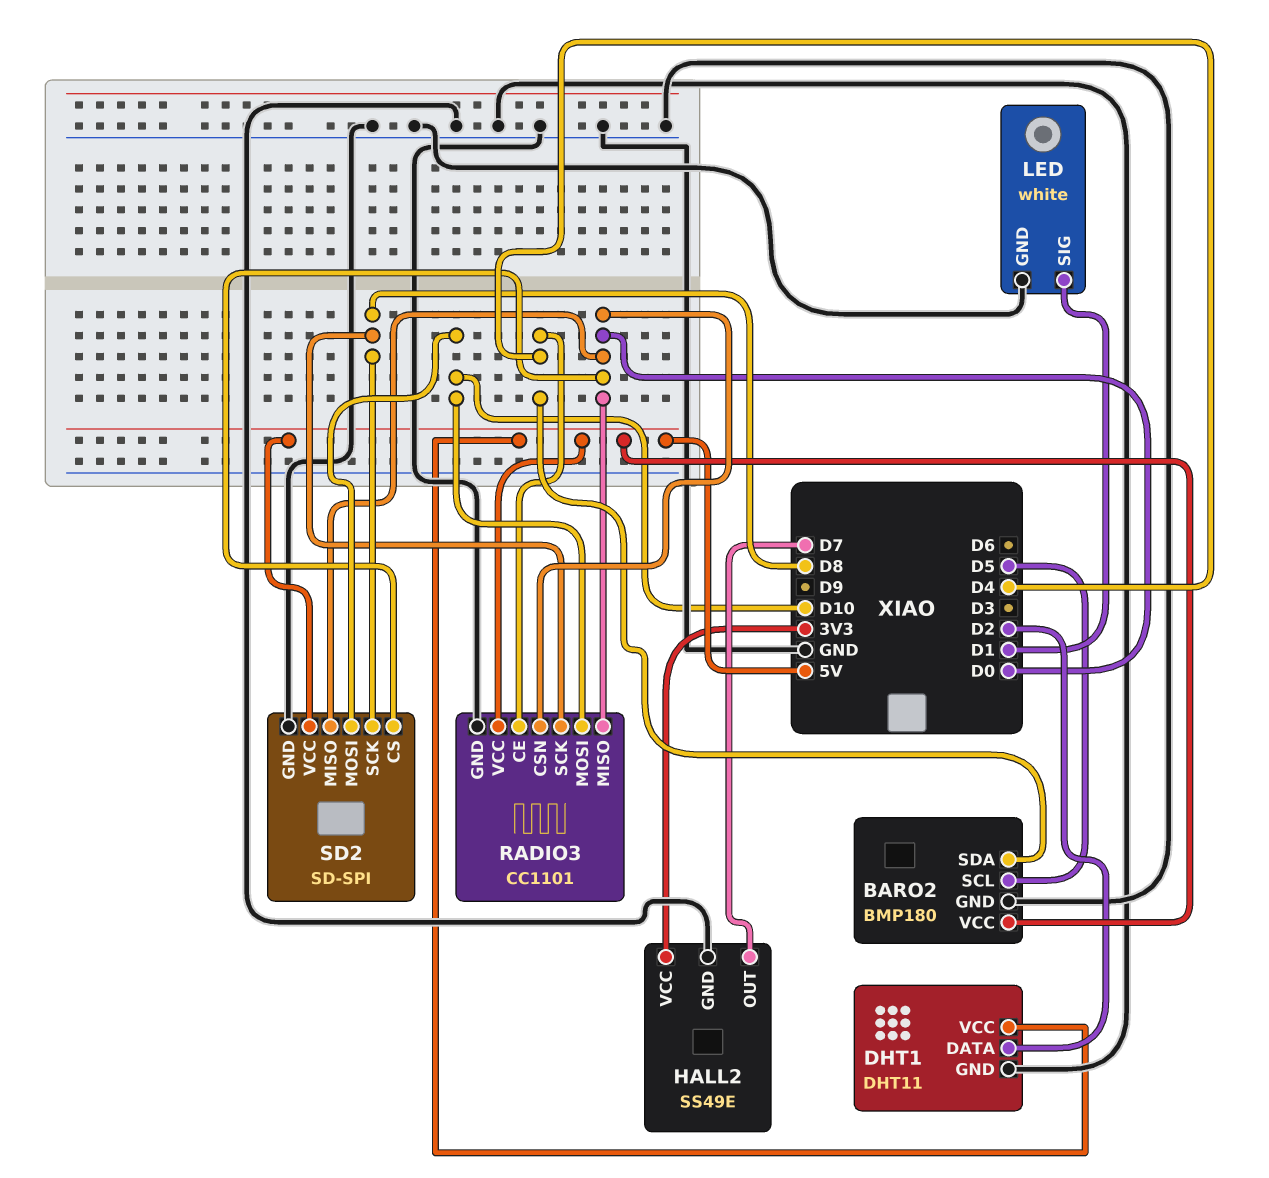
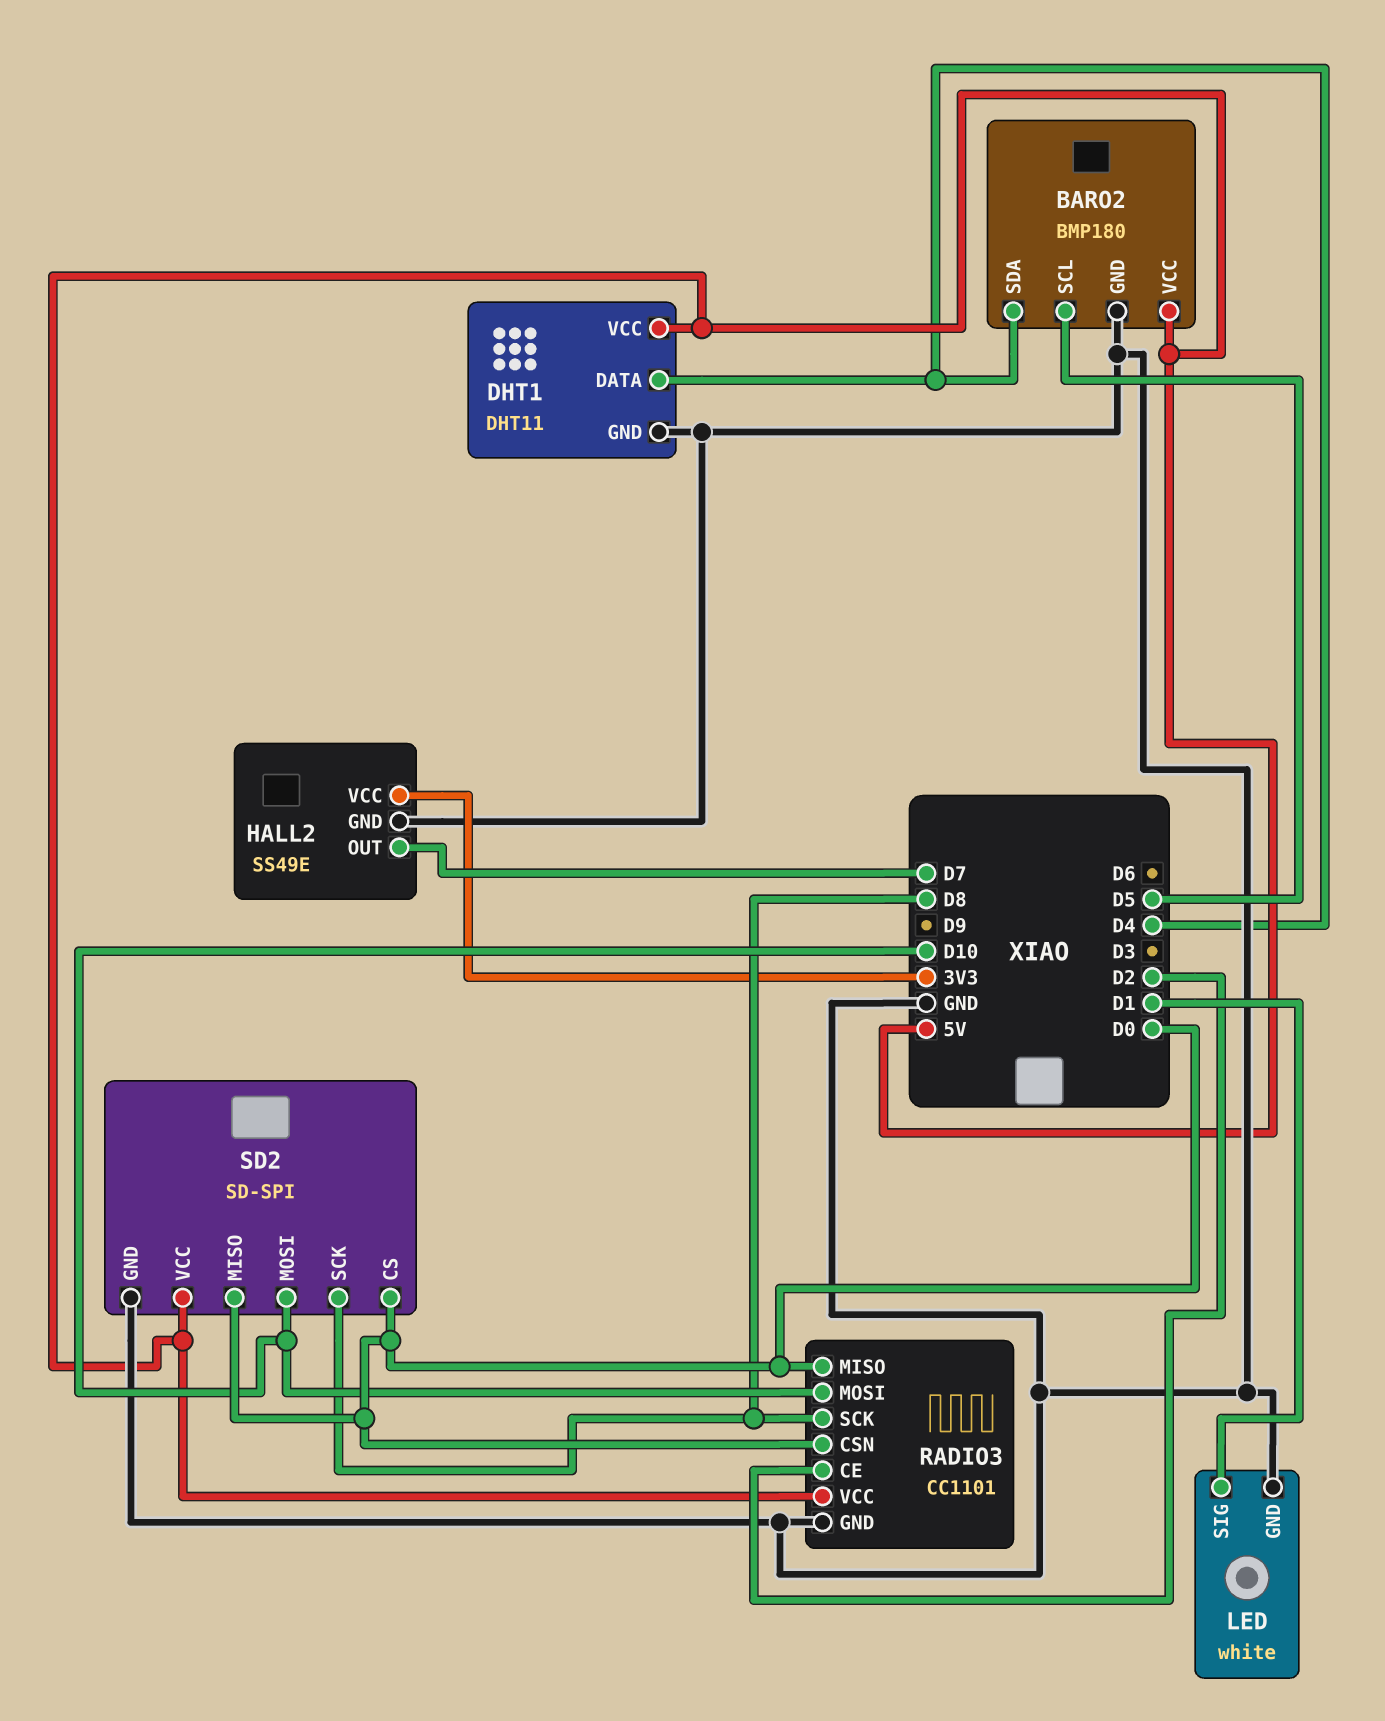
DHT1 pin DATA: D2 -> D4
RADIO3 pin CE: D4 -> D2

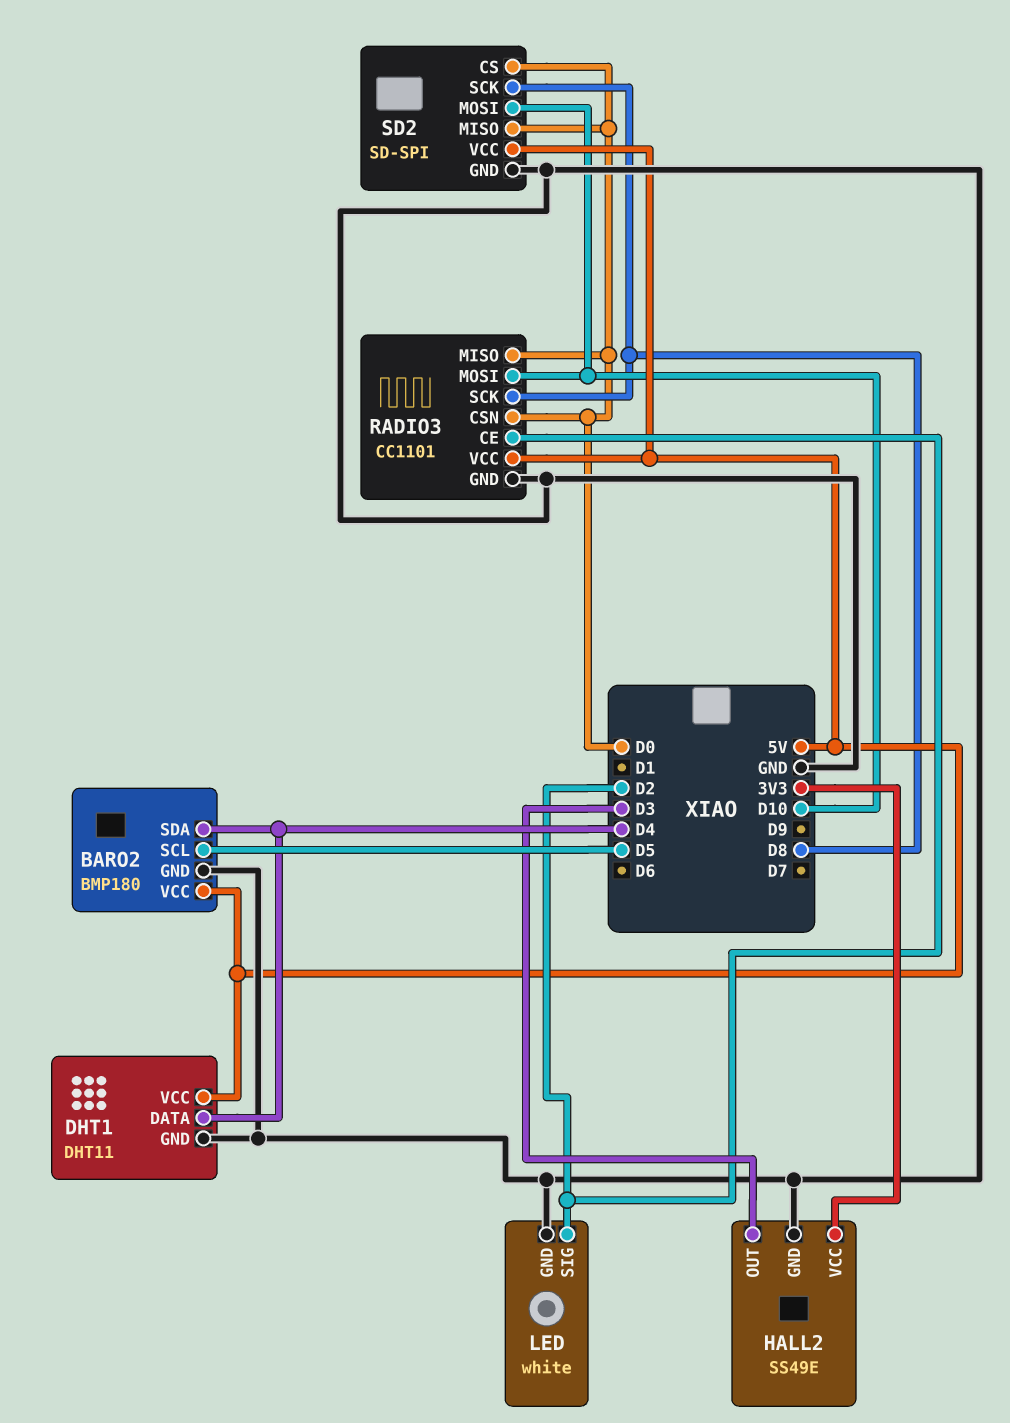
HALL2 pin OUT: D7 -> D3
LED pin SIG: D1 -> D2

